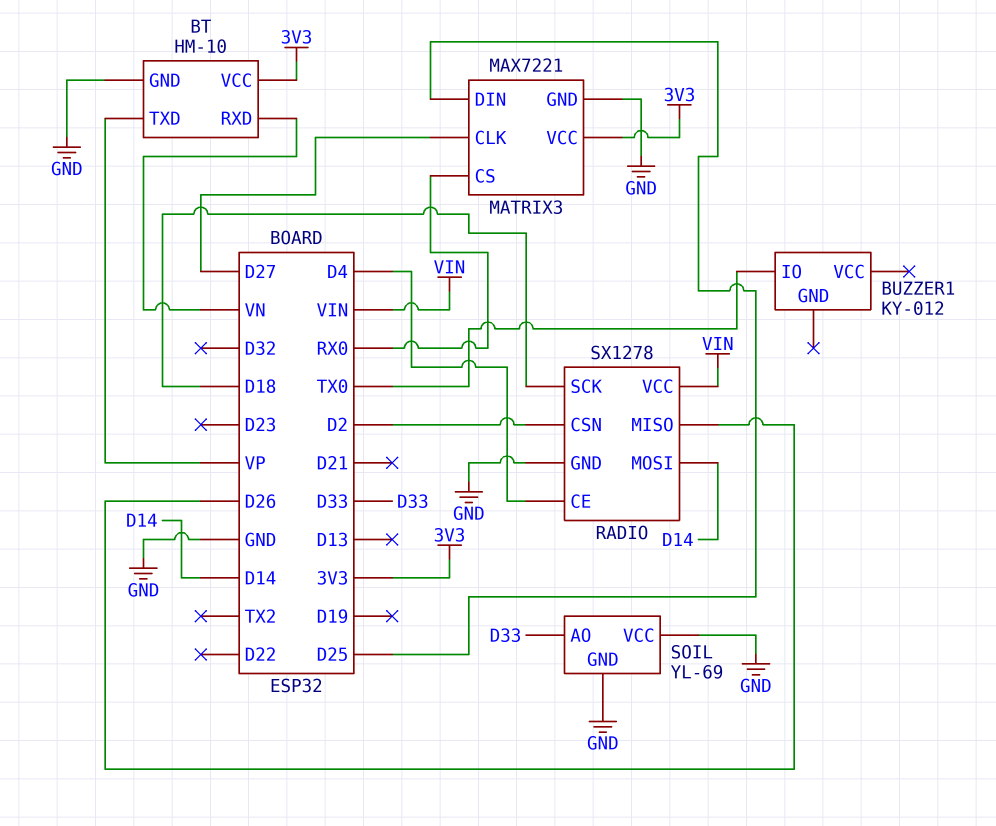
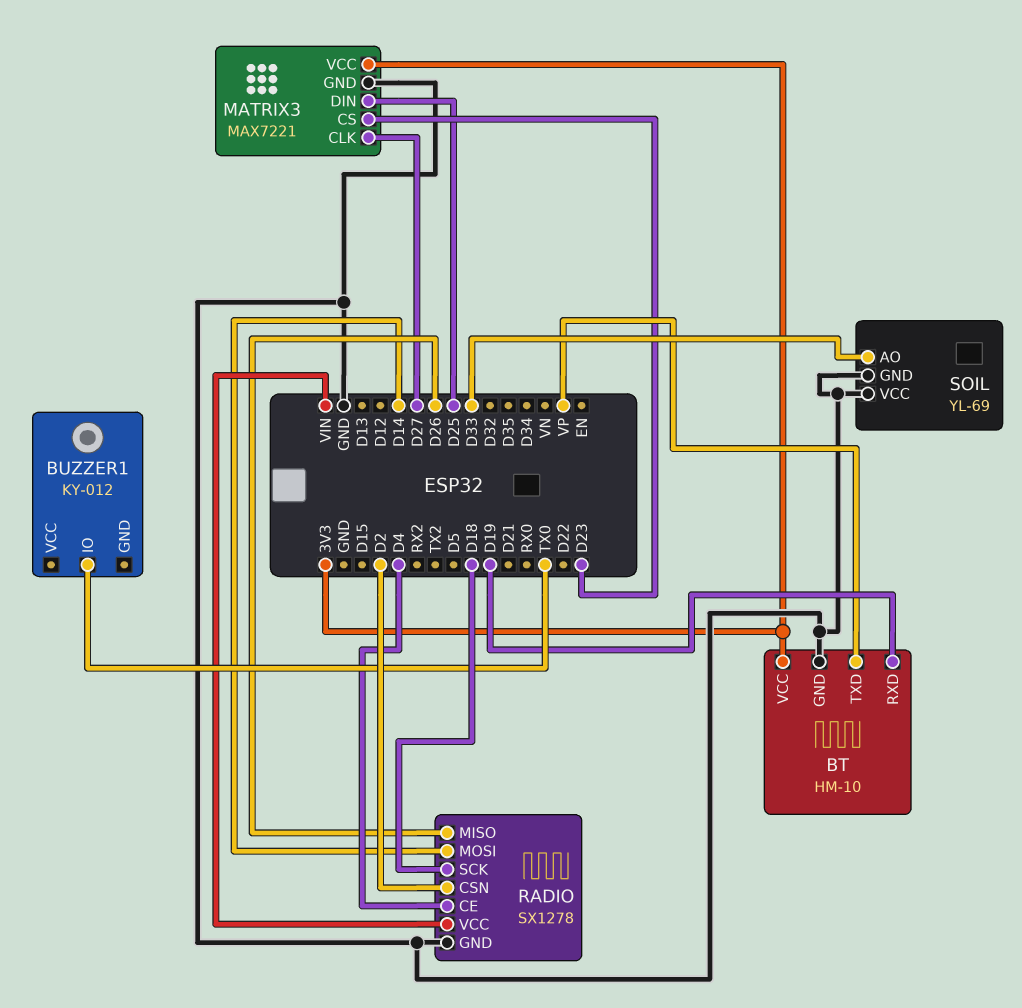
BT pin RXD: VN -> D19
MATRIX3 pin CS: RX0 -> D23

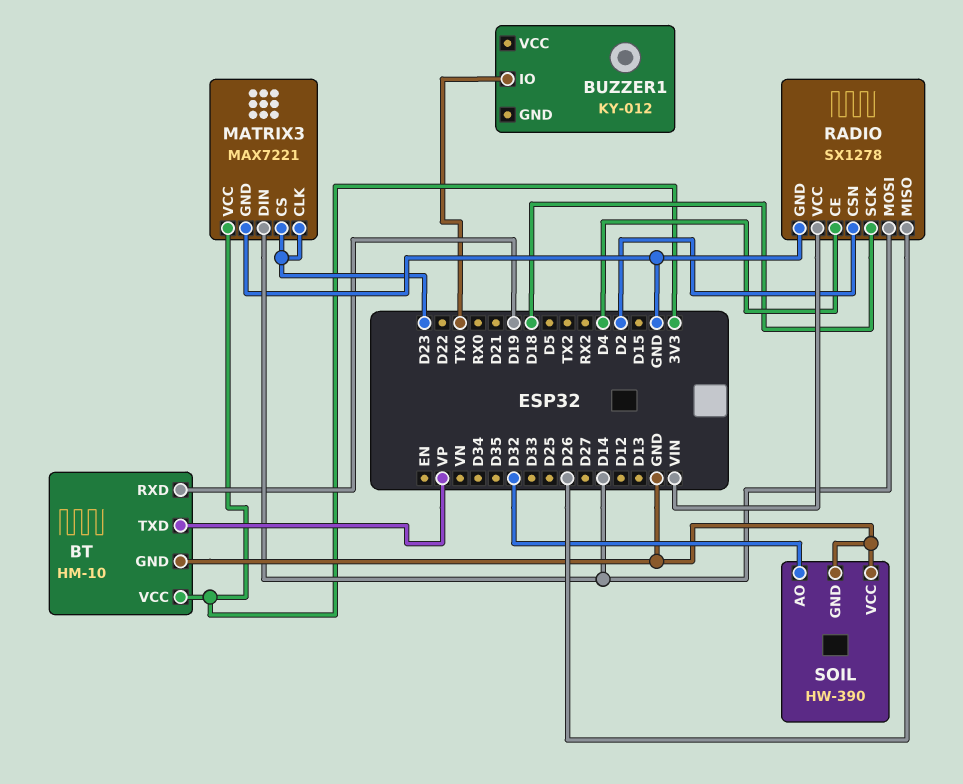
MATRIX3 pin CLK: D27 -> D23
MATRIX3 pin DIN: D25 -> D14
SOIL: YL-69 -> HW-390
SOIL pin AO: D33 -> D32

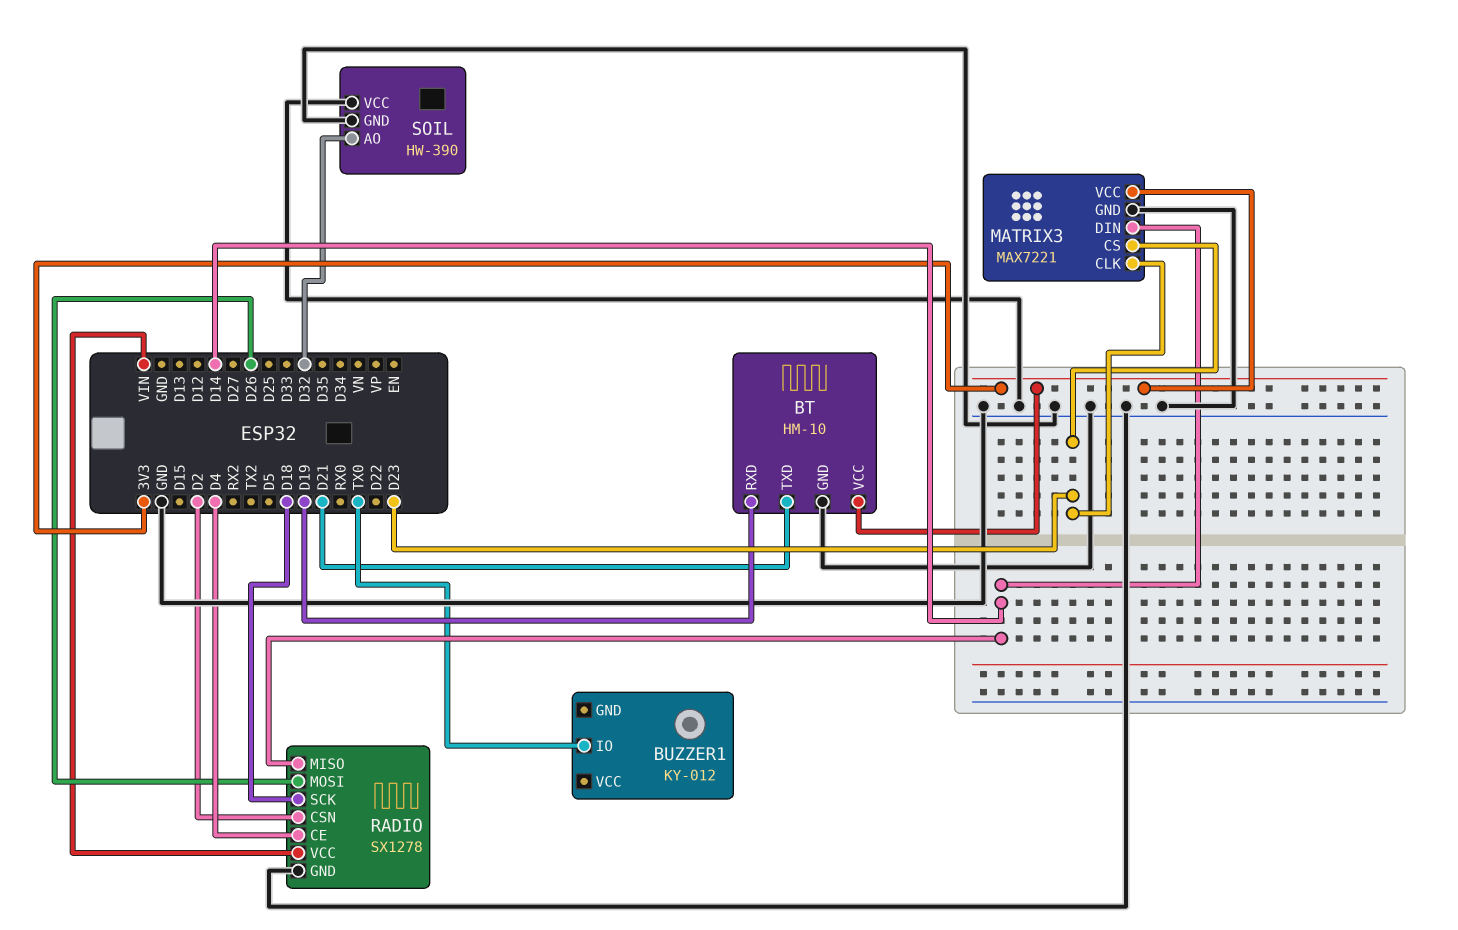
BT pin TXD: VP -> D21
RADIO pin MISO: D26 -> D14
RADIO pin MOSI: D14 -> D26

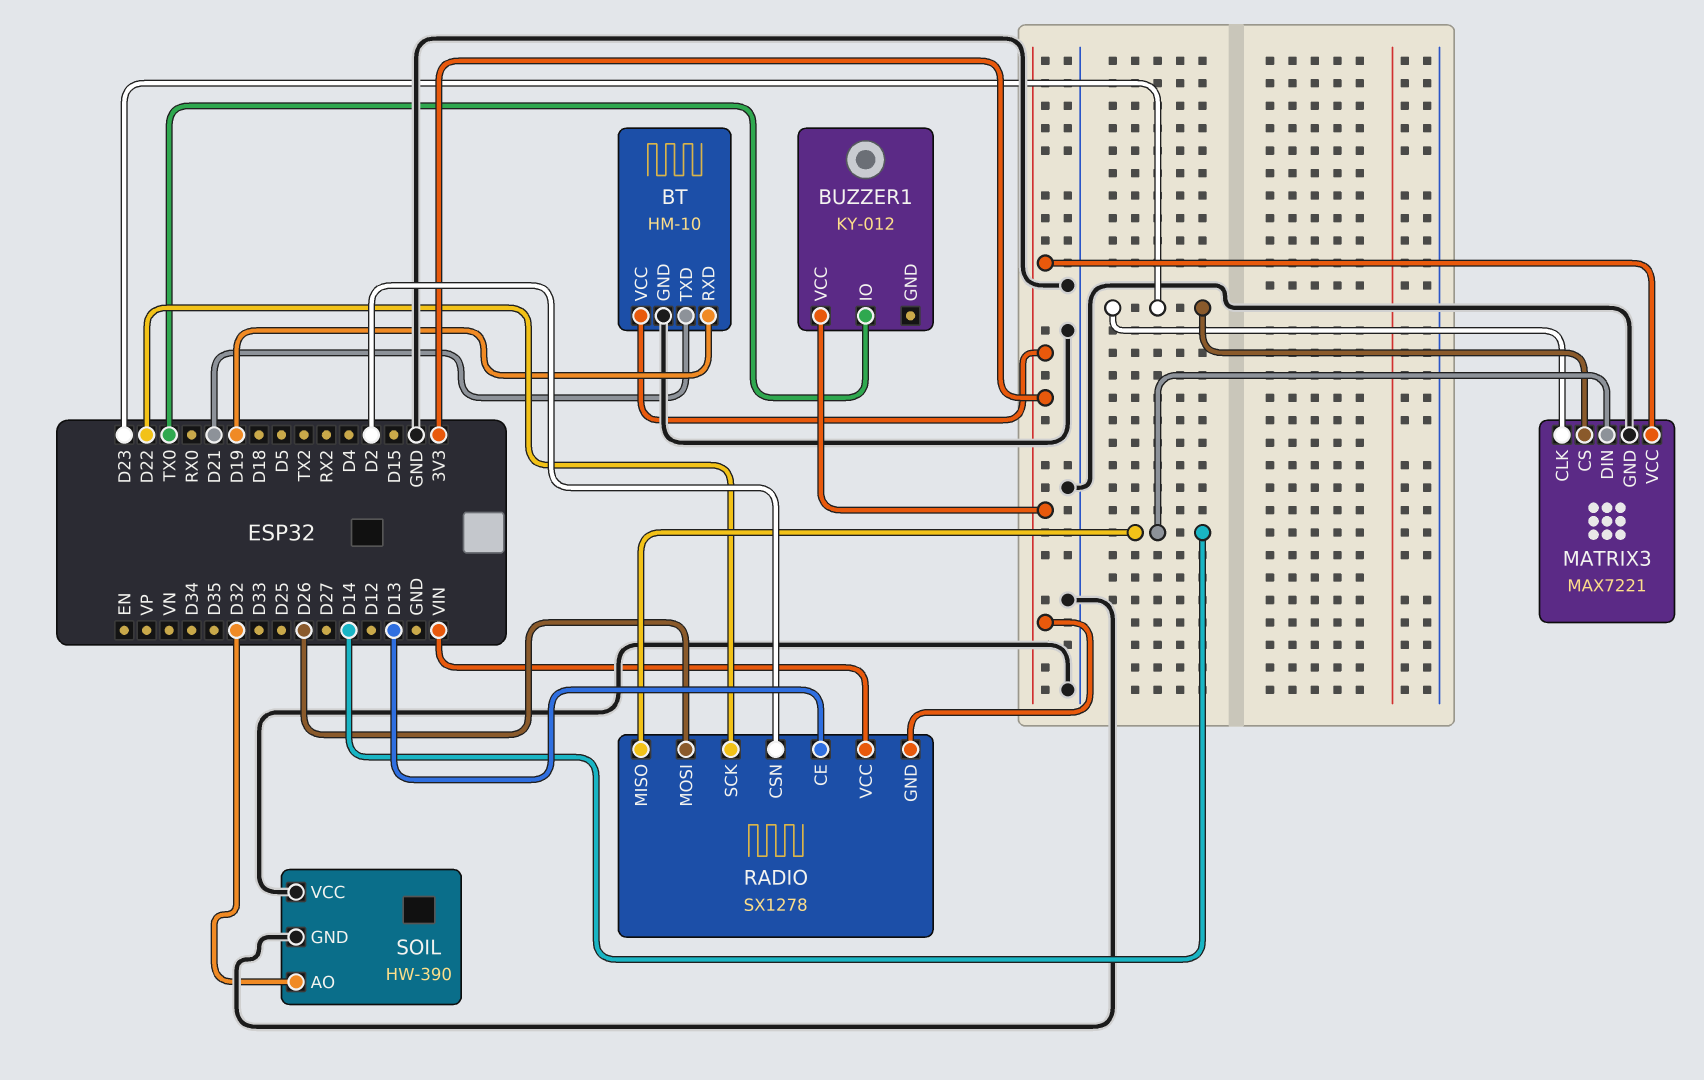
BUZZER1 pin VCC: none -> 3V3
RADIO pin CE: D4 -> D13
RADIO pin GND: GND -> 3V3
RADIO pin SCK: D18 -> D22

